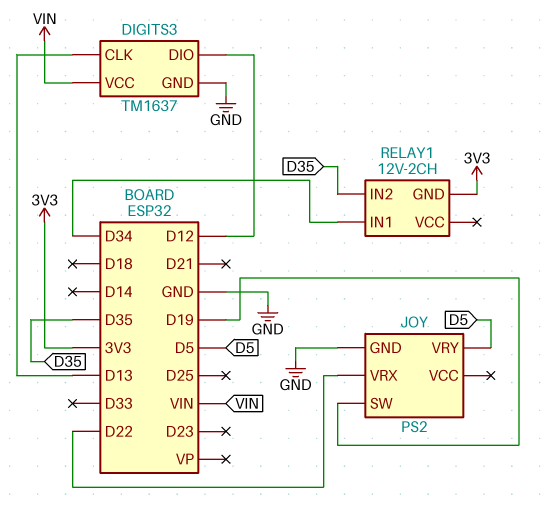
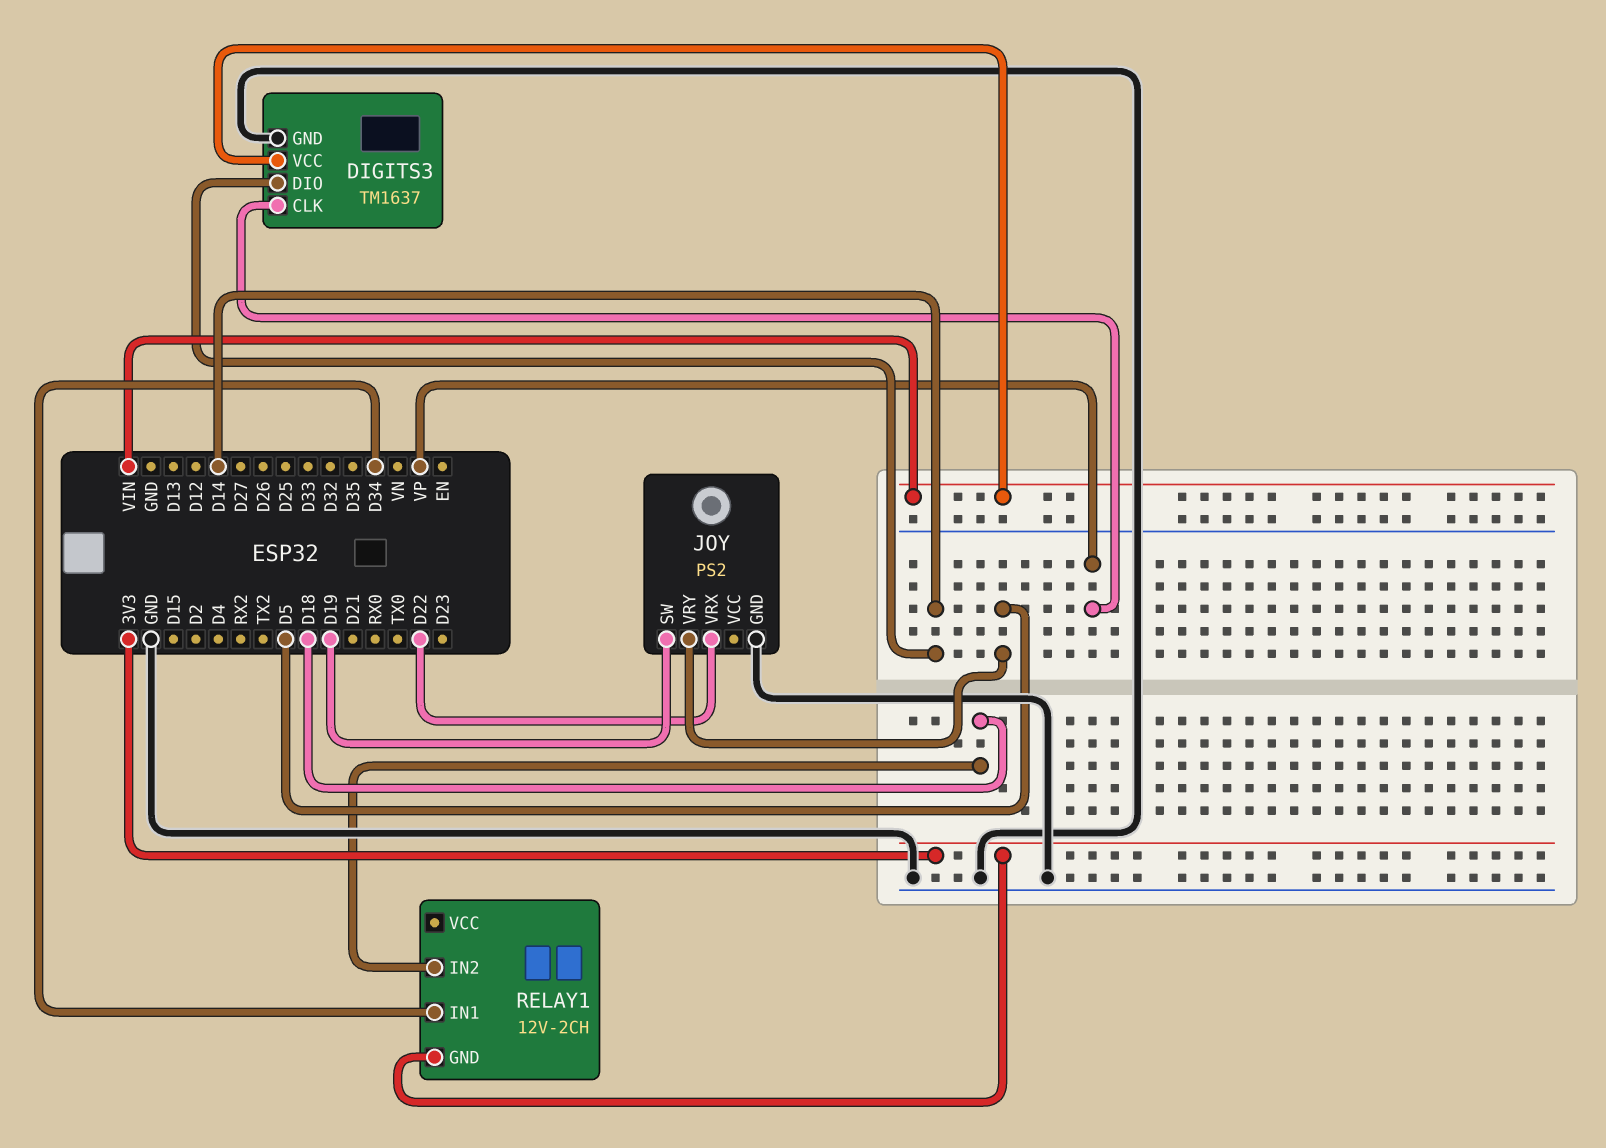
DIGITS3 pin CLK: D13 -> VP
DIGITS3 pin DIO: D12 -> D14
RELAY1 pin IN2: D35 -> D18

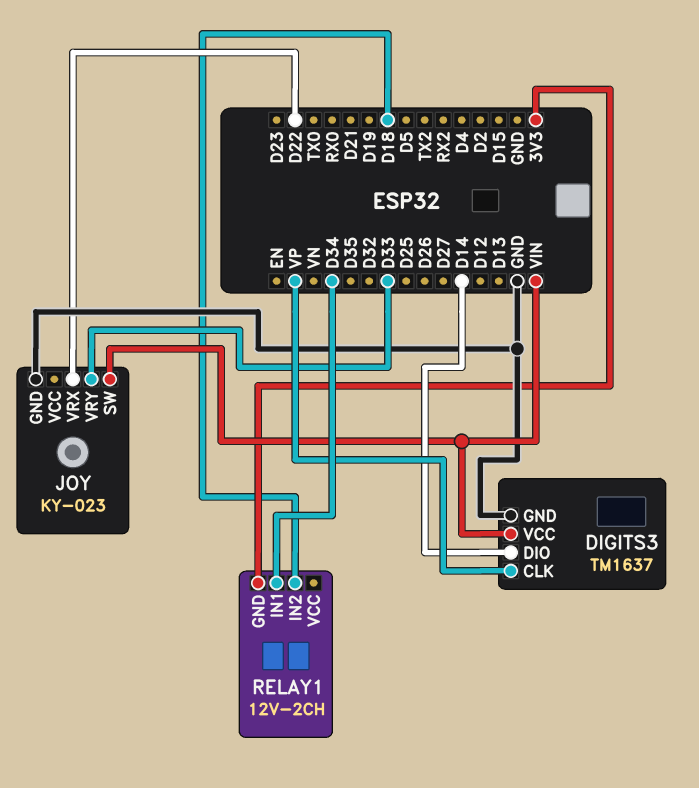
JOY: PS2 -> KY-023
JOY pin SW: D19 -> VIN
JOY pin VRY: D5 -> D33

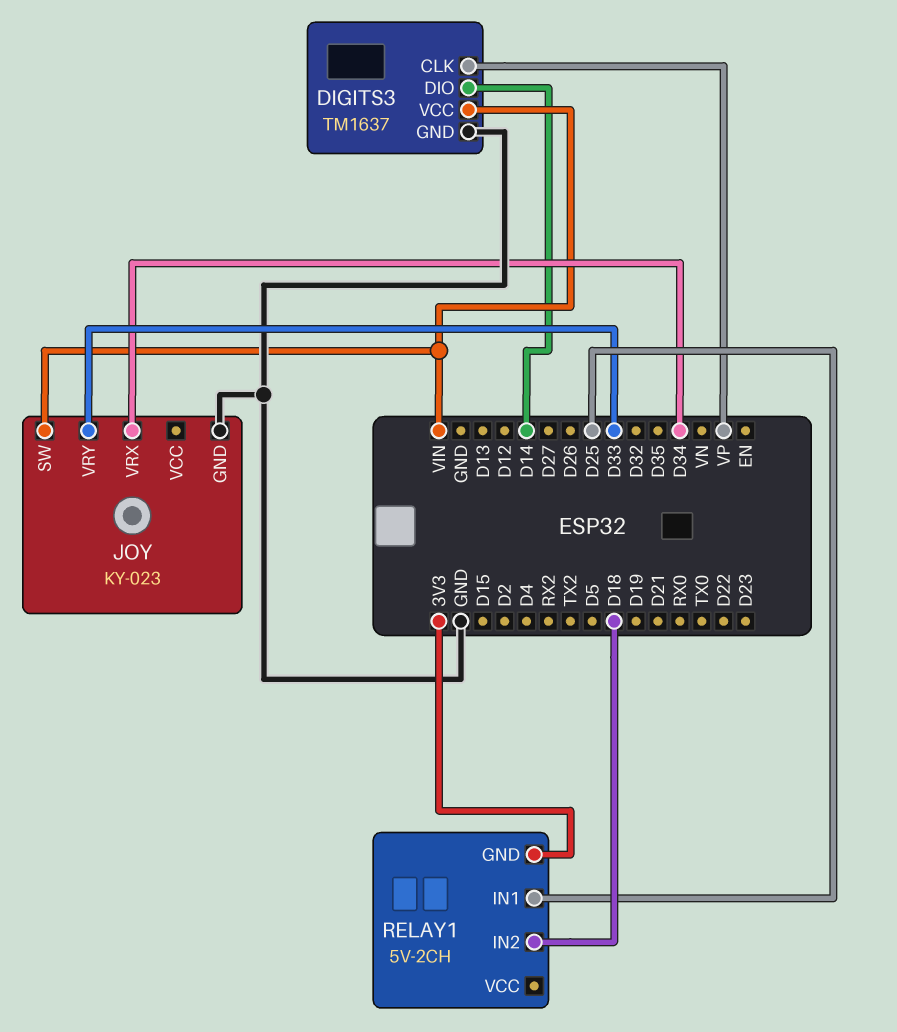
JOY pin VRX: D22 -> D34
RELAY1: 12V-2CH -> 5V-2CH
RELAY1 pin IN1: D34 -> D25

